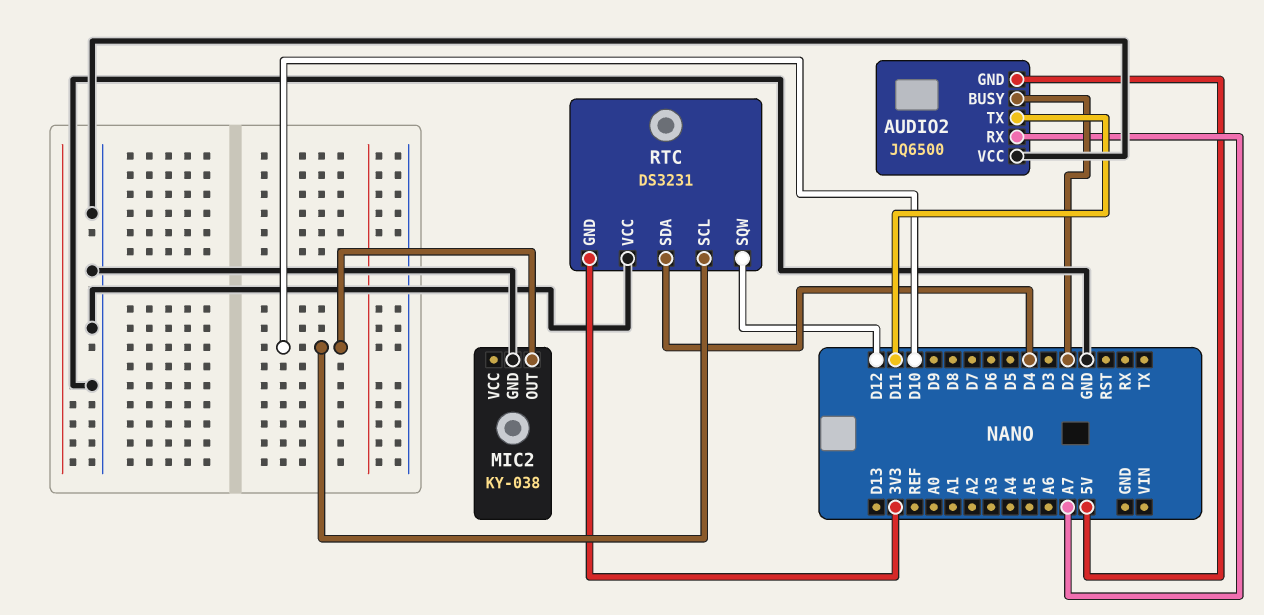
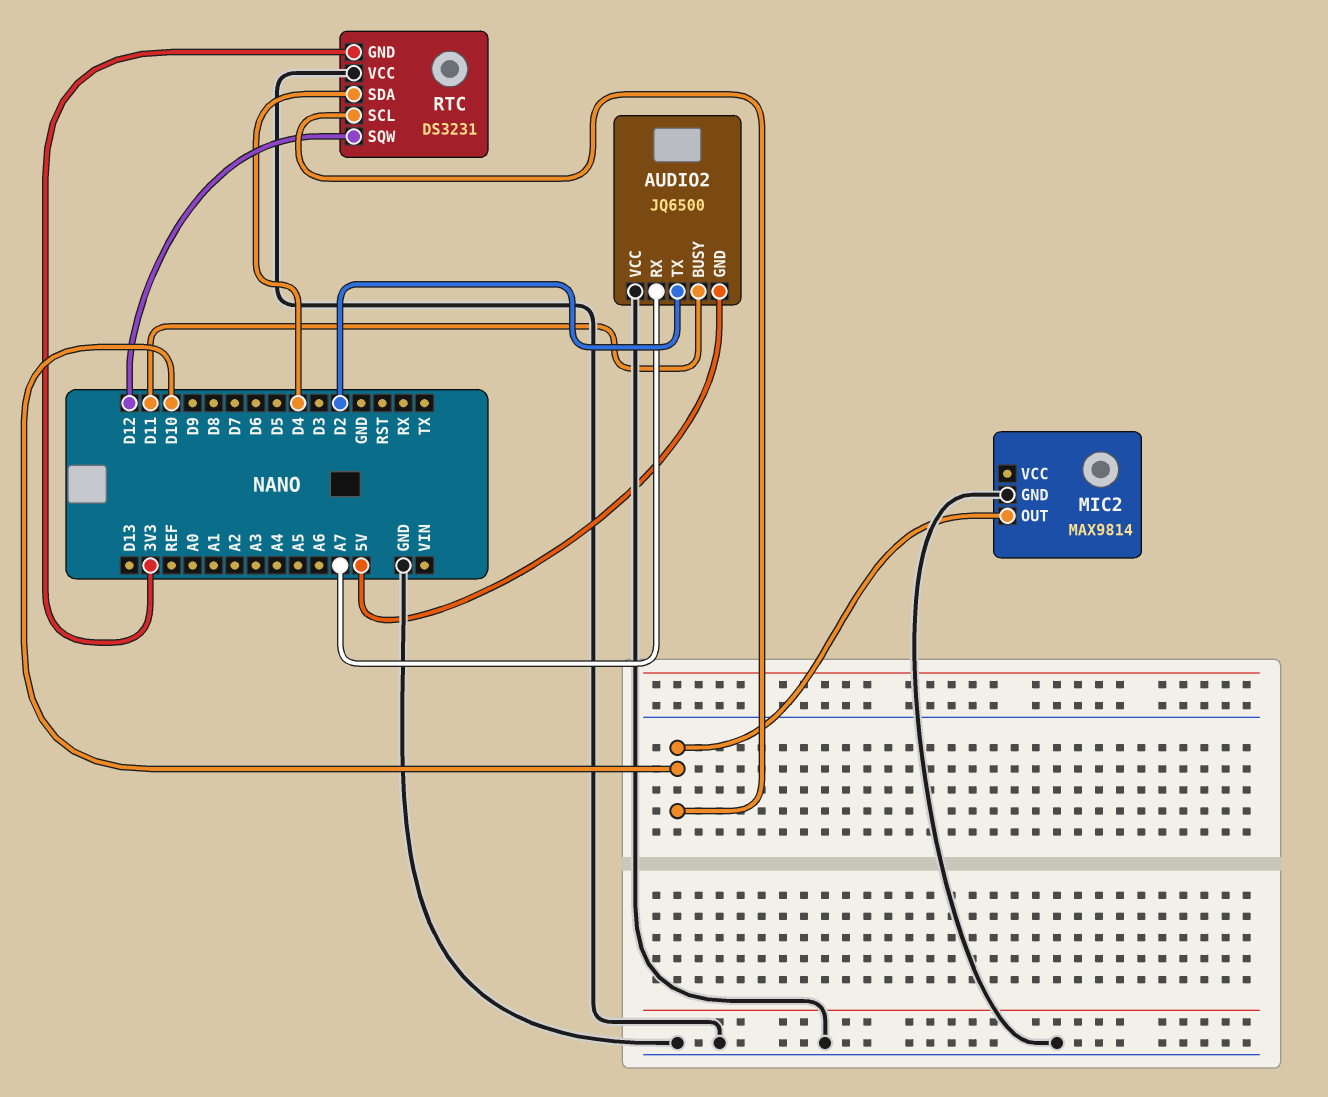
AUDIO2 pin BUSY: D2 -> D11
AUDIO2 pin TX: D11 -> D2
MIC2: KY-038 -> MAX9814

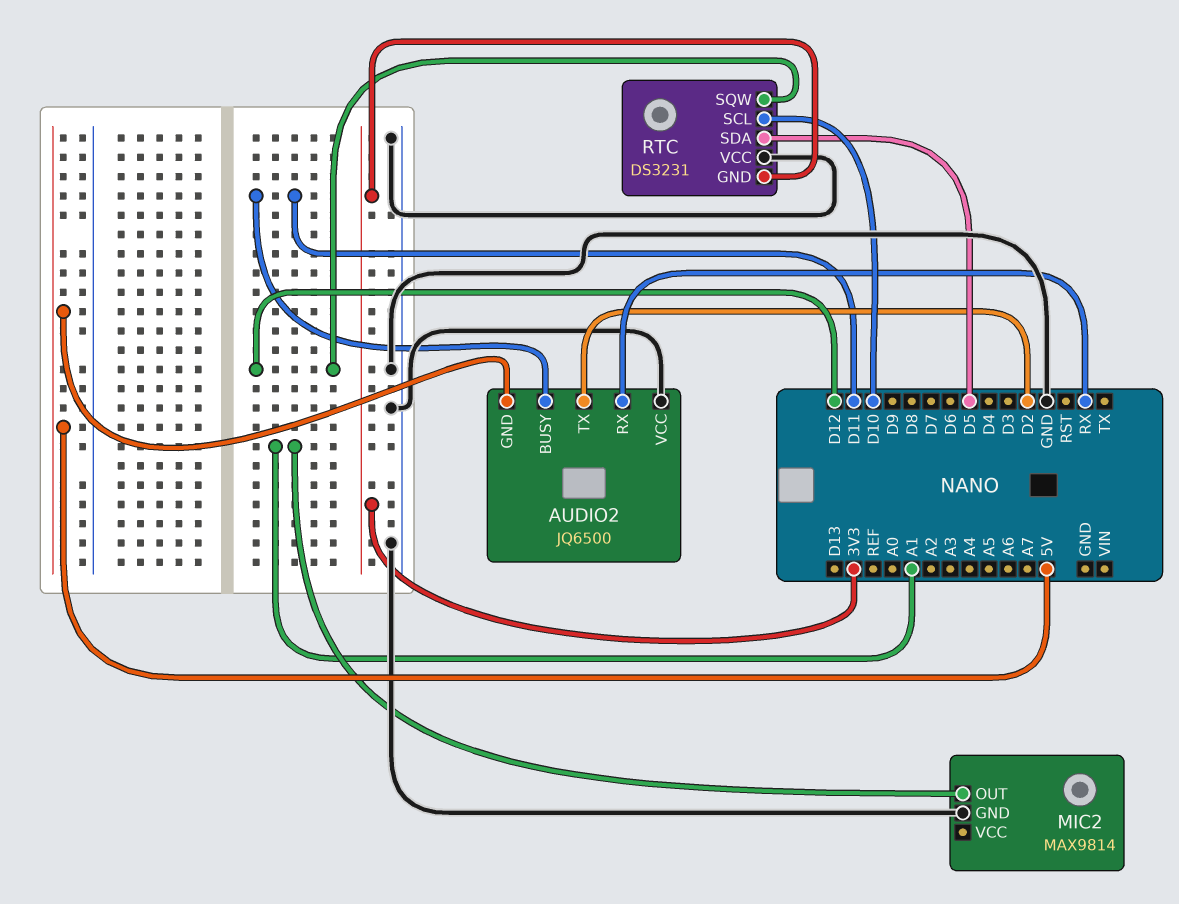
AUDIO2 pin RX: A7 -> RX
MIC2 pin OUT: D10 -> A1
RTC pin SDA: D4 -> D5

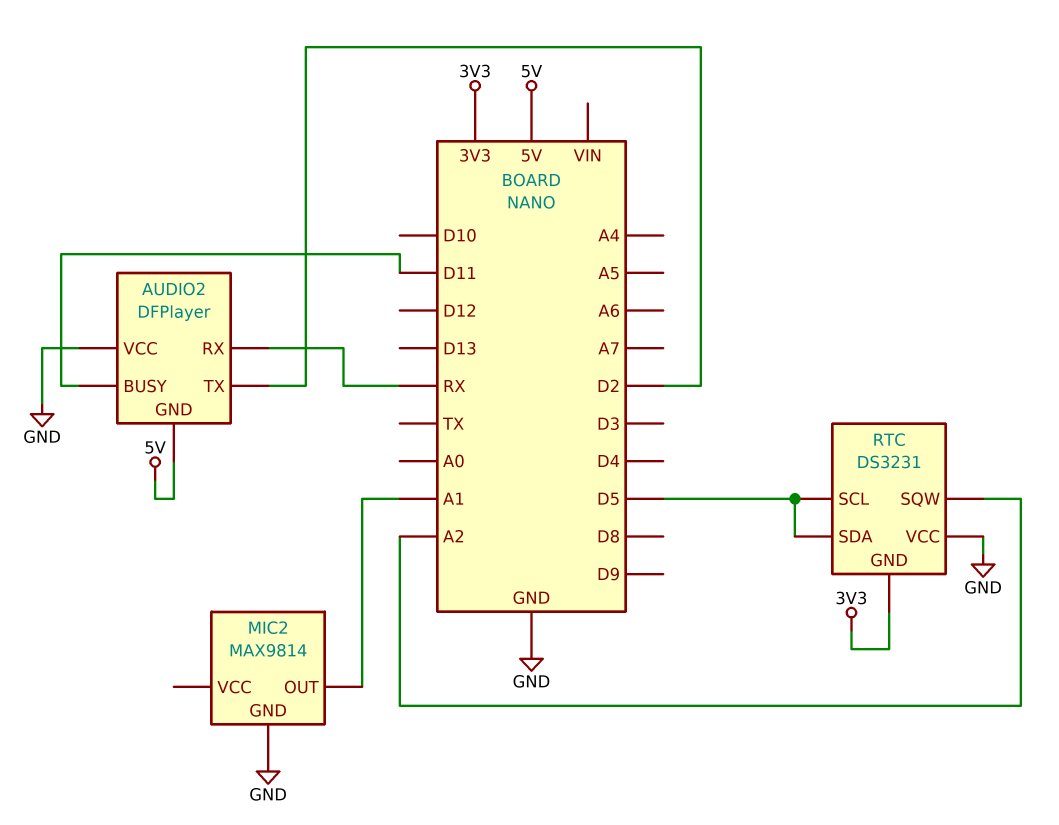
AUDIO2: JQ6500 -> DFPlayer
RTC pin SCL: D10 -> D5
RTC pin SQW: D12 -> A2

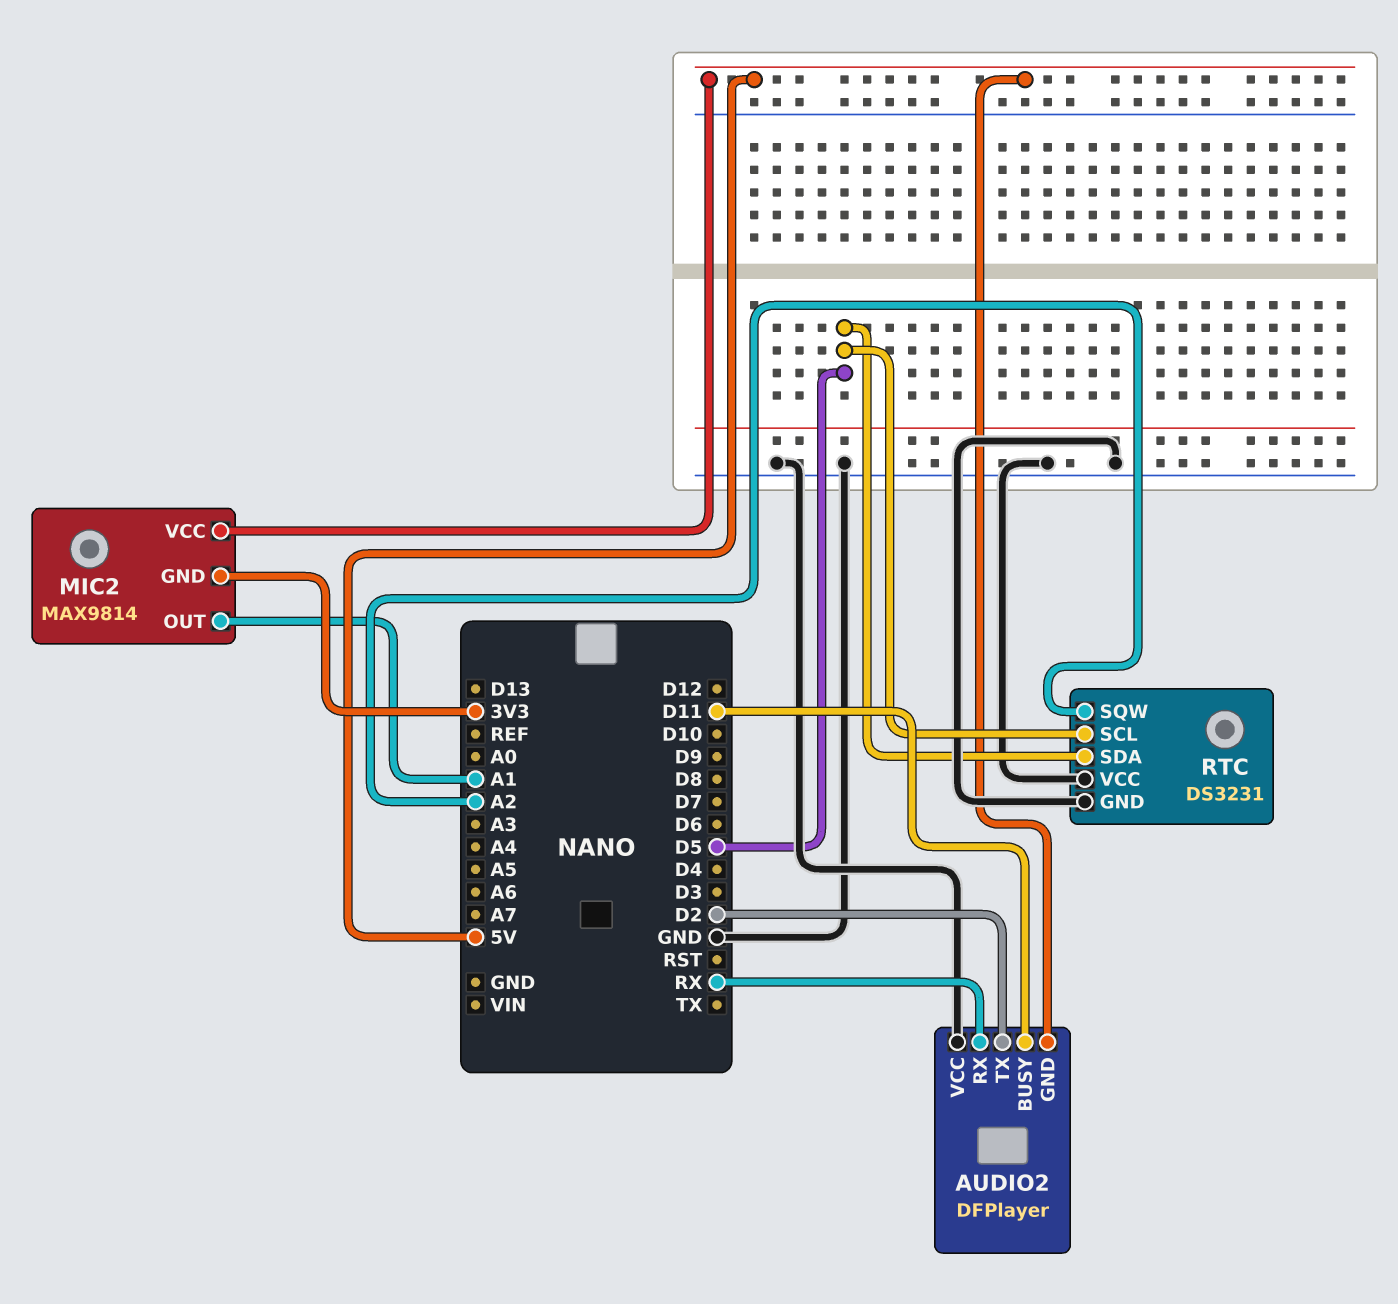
MIC2 pin GND: GND -> 3V3
MIC2 pin VCC: none -> 5V
RTC pin GND: 3V3 -> GND

